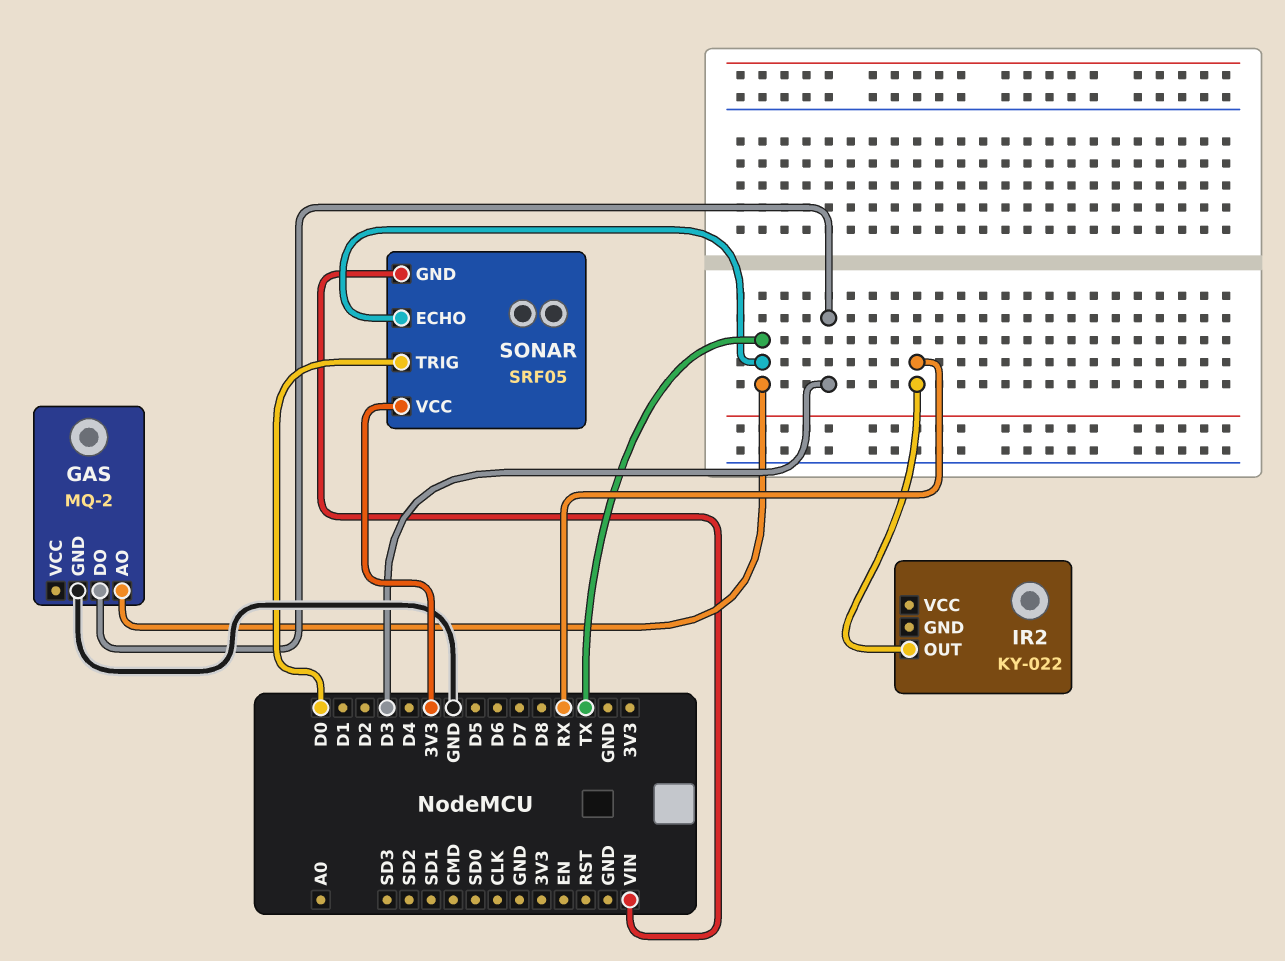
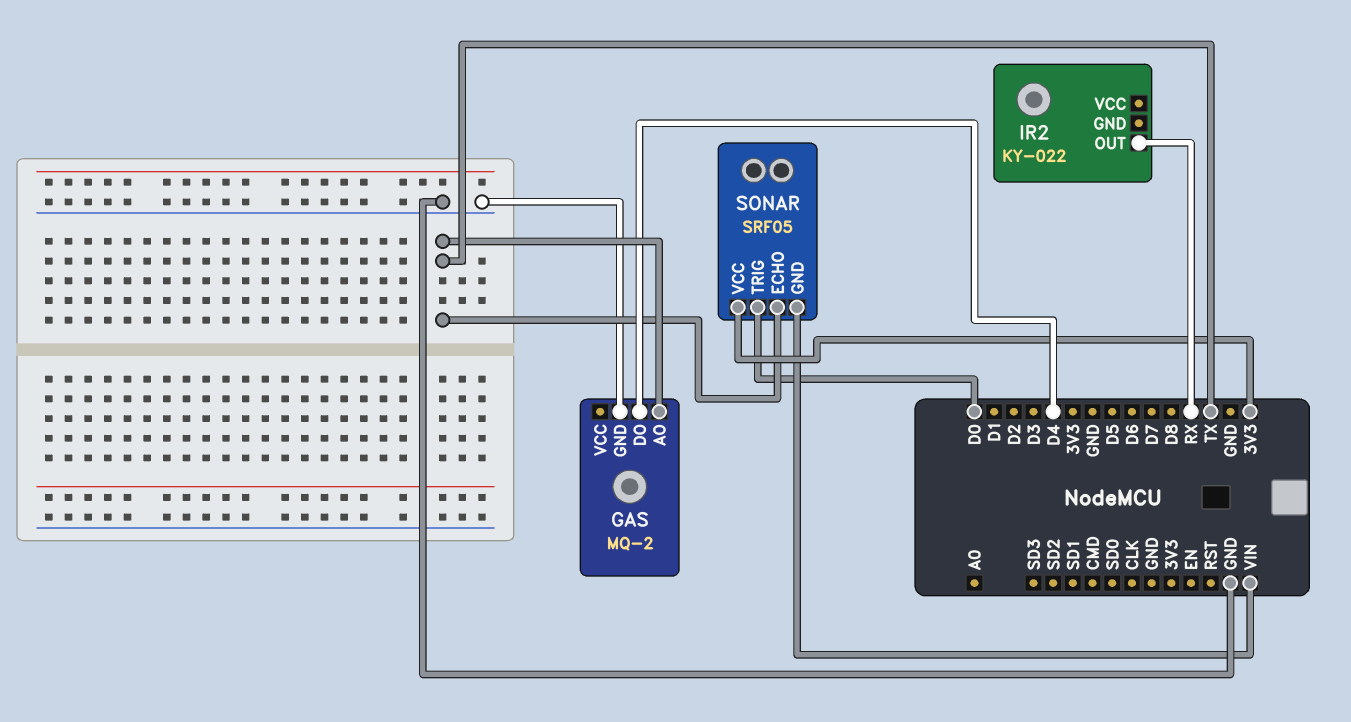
GAS pin DO: D3 -> D4

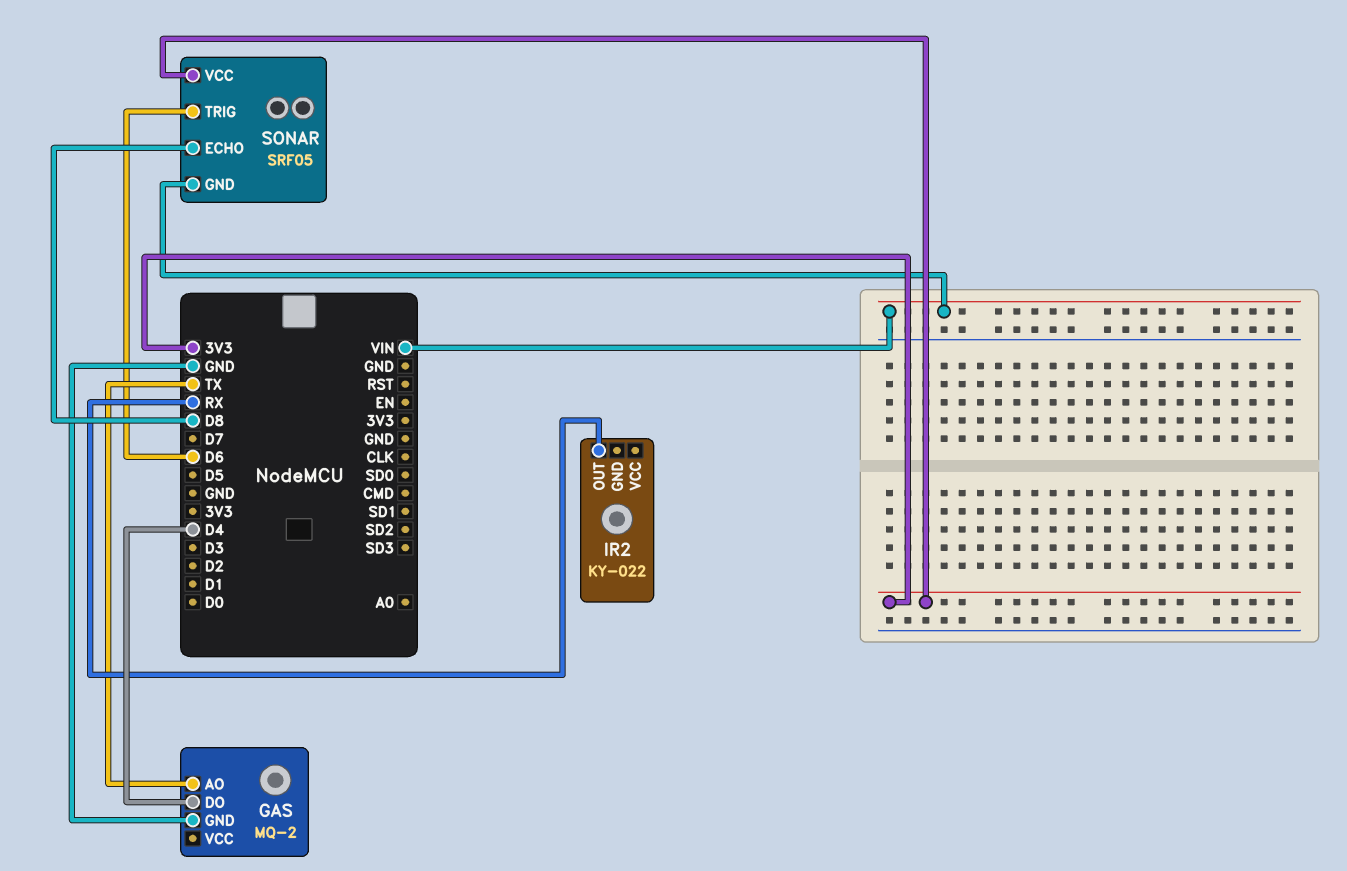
SONAR pin ECHO: TX -> D8
SONAR pin TRIG: D0 -> D6

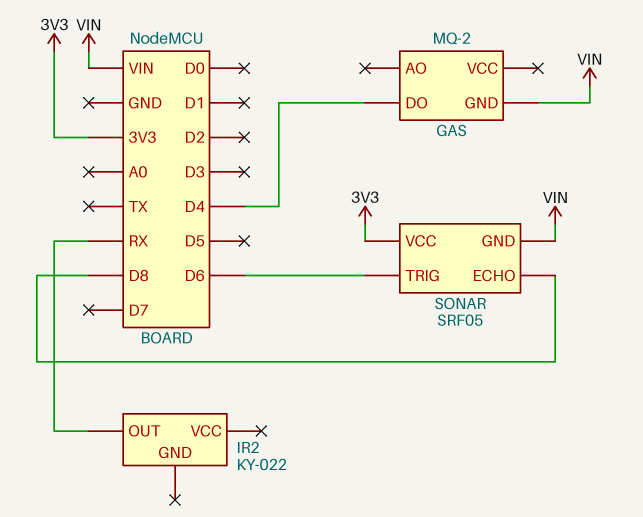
GAS pin AO: TX -> none
GAS pin GND: GND -> VIN

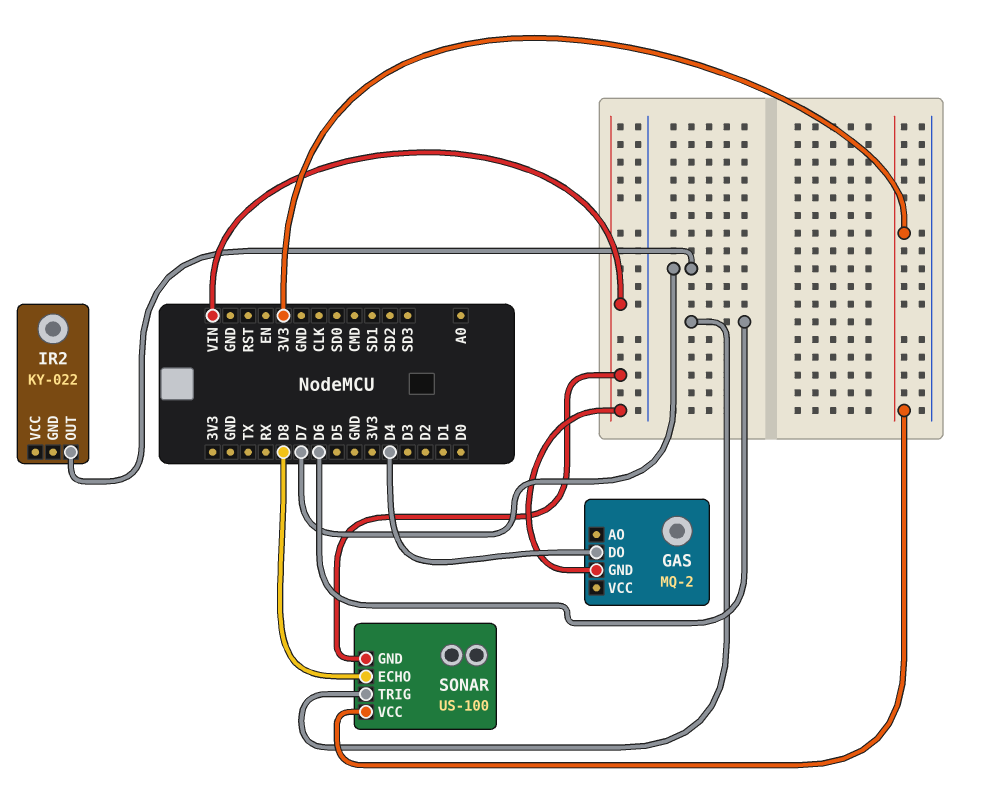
IR2 pin OUT: RX -> D7
SONAR: SRF05 -> US-100

